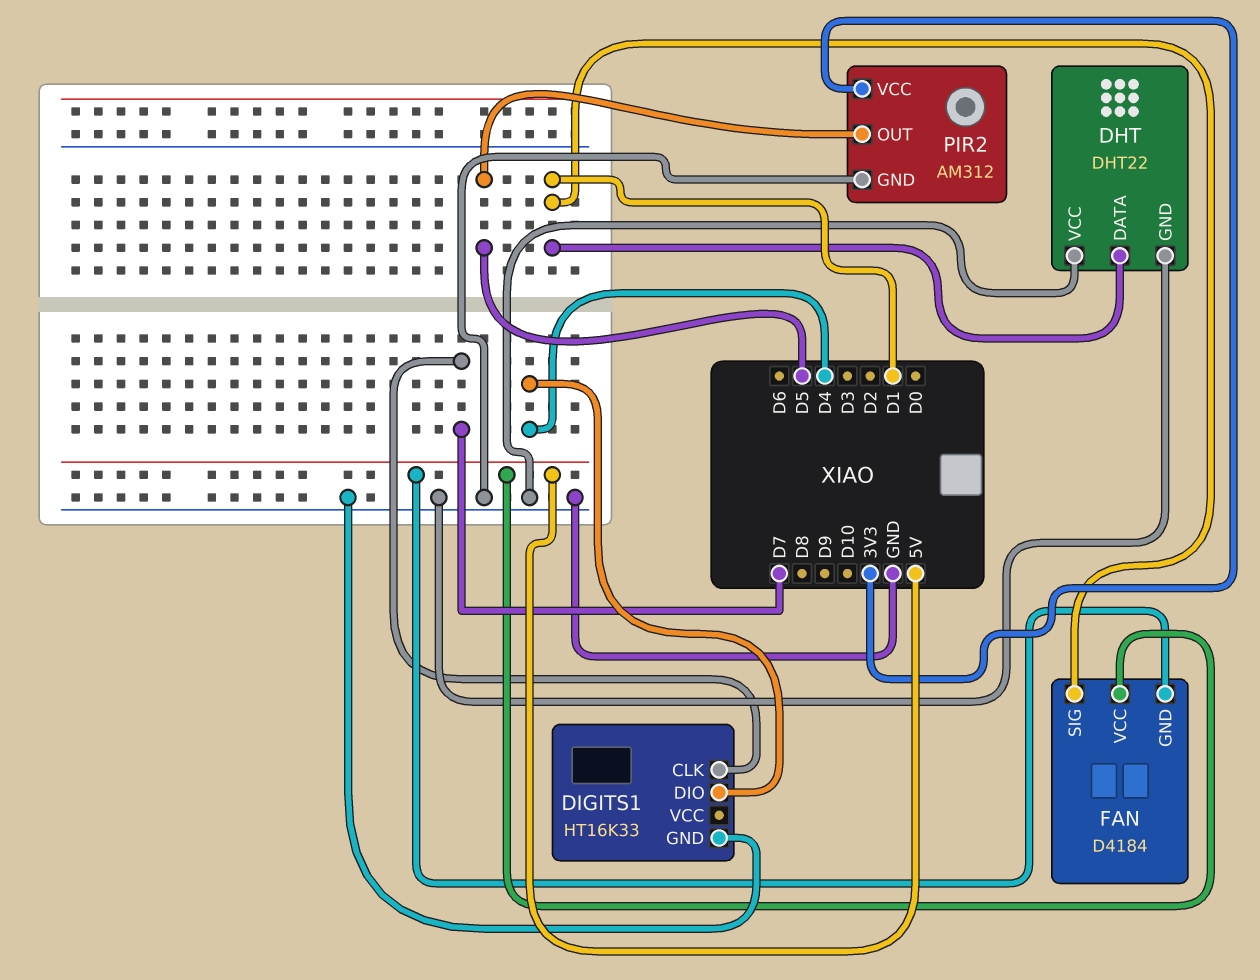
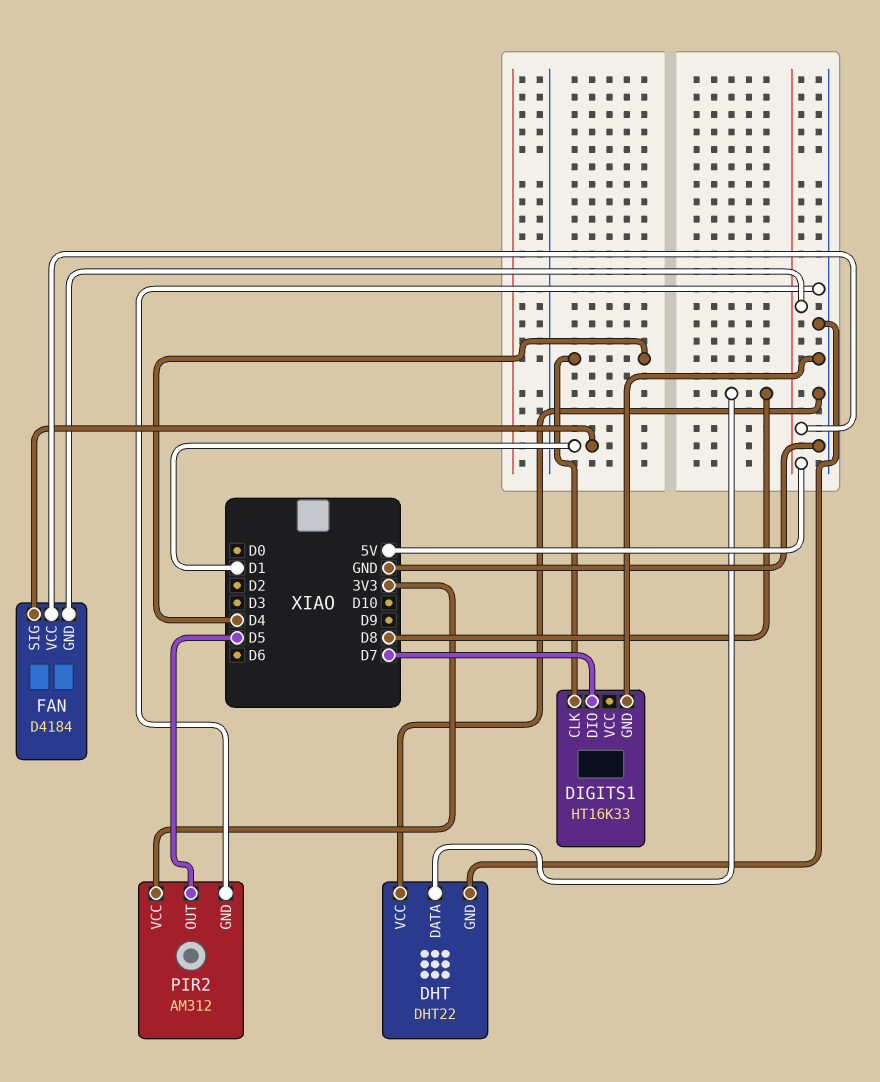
DHT pin DATA: D1 -> D8
DIGITS1 pin CLK: D7 -> D4
DIGITS1 pin DIO: D4 -> D7

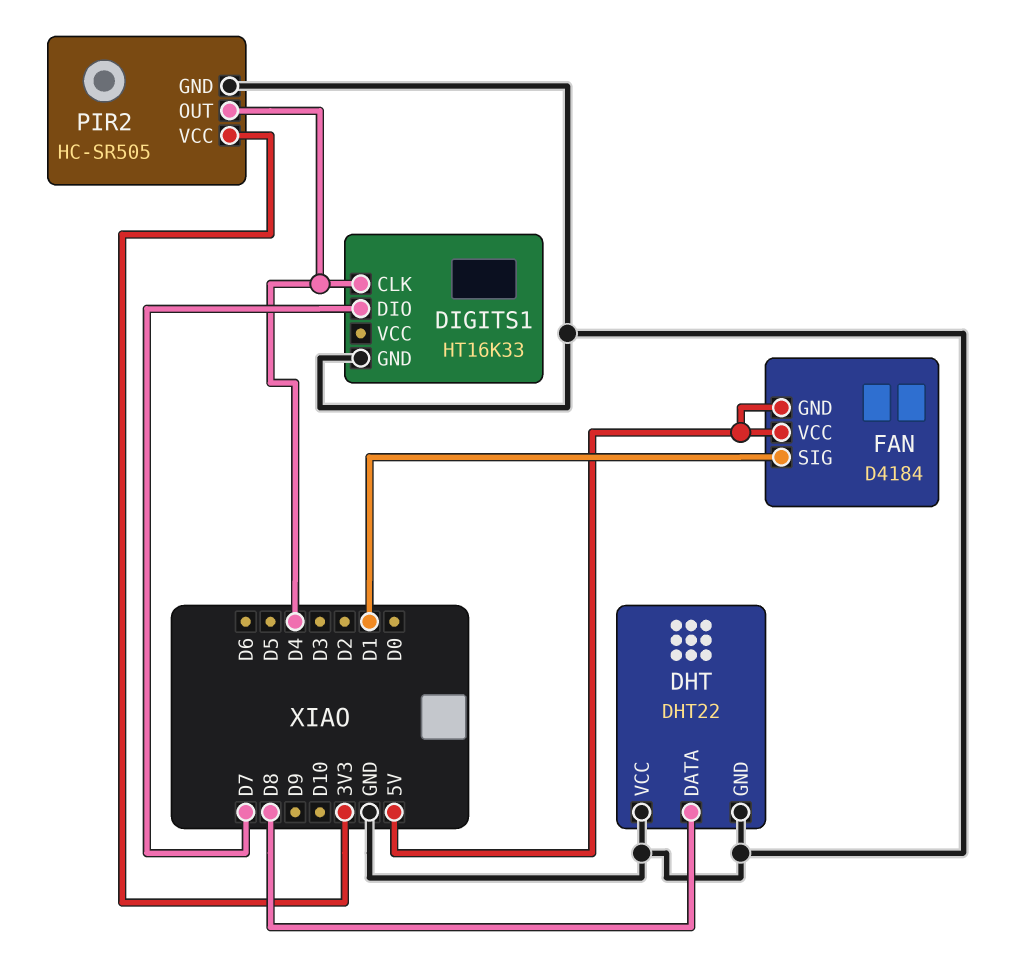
PIR2: AM312 -> HC-SR505
PIR2 pin OUT: D5 -> D4

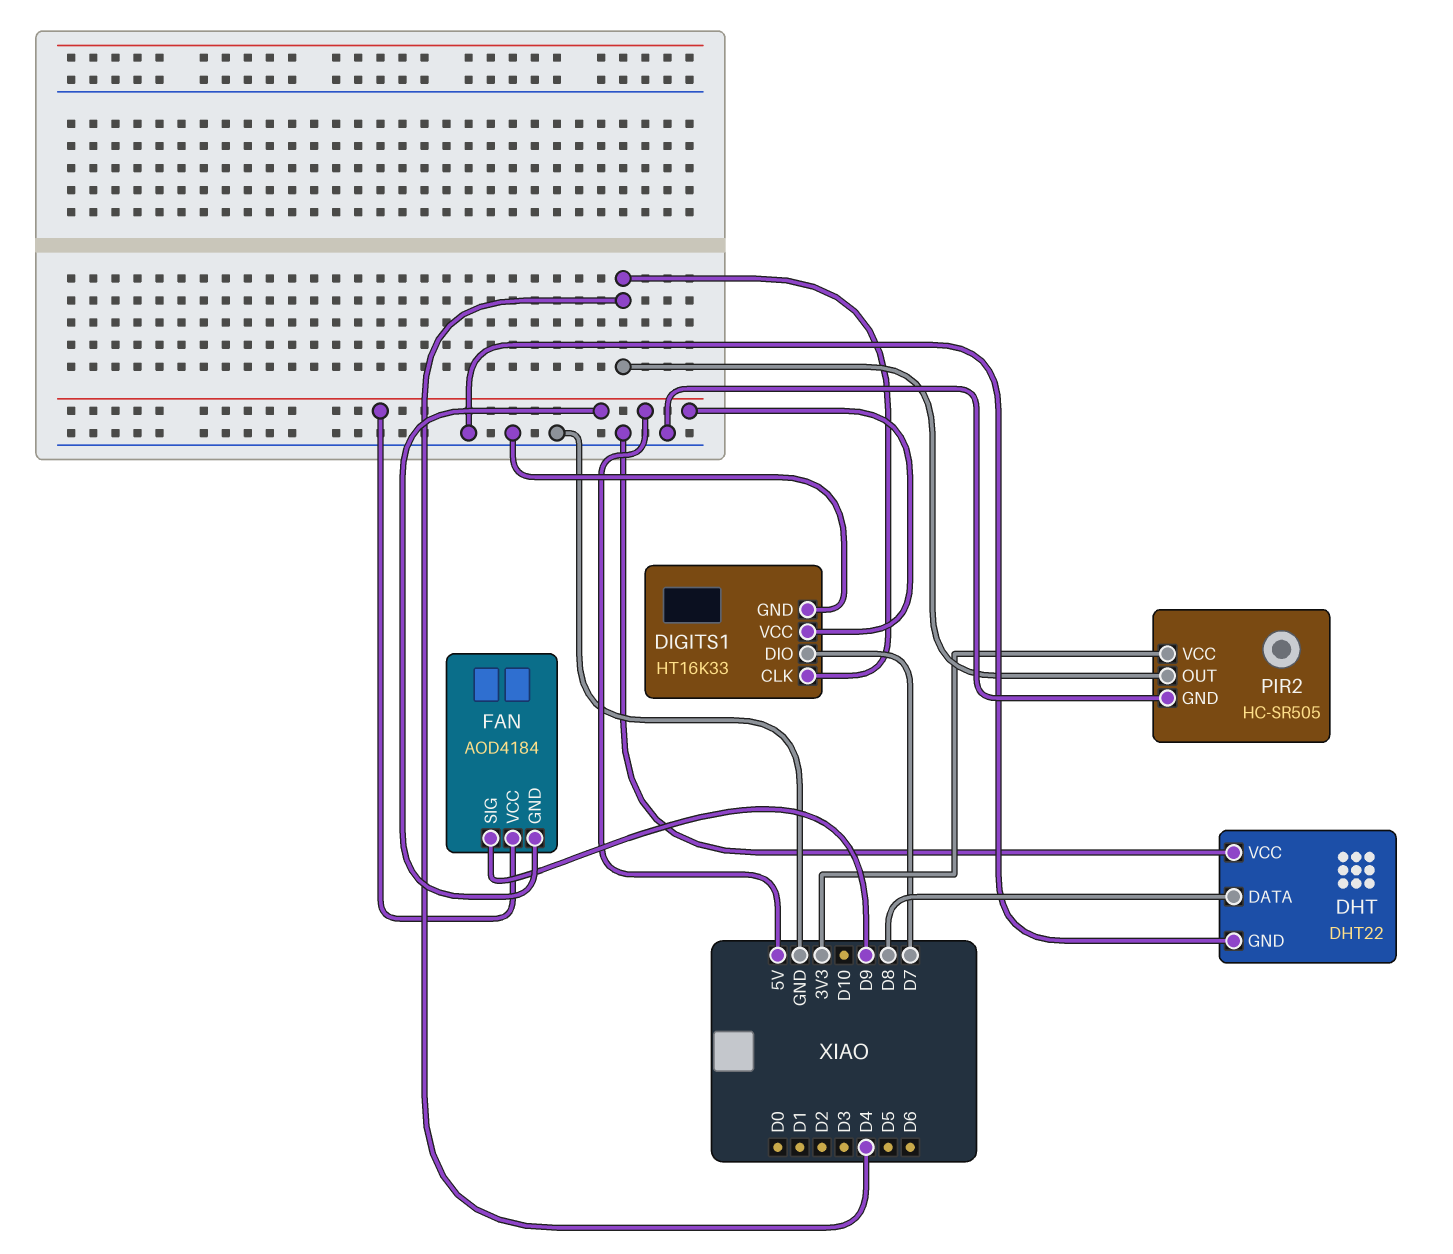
DIGITS1 pin VCC: none -> 5V
FAN: D4184 -> AOD4184
FAN pin SIG: D1 -> D9

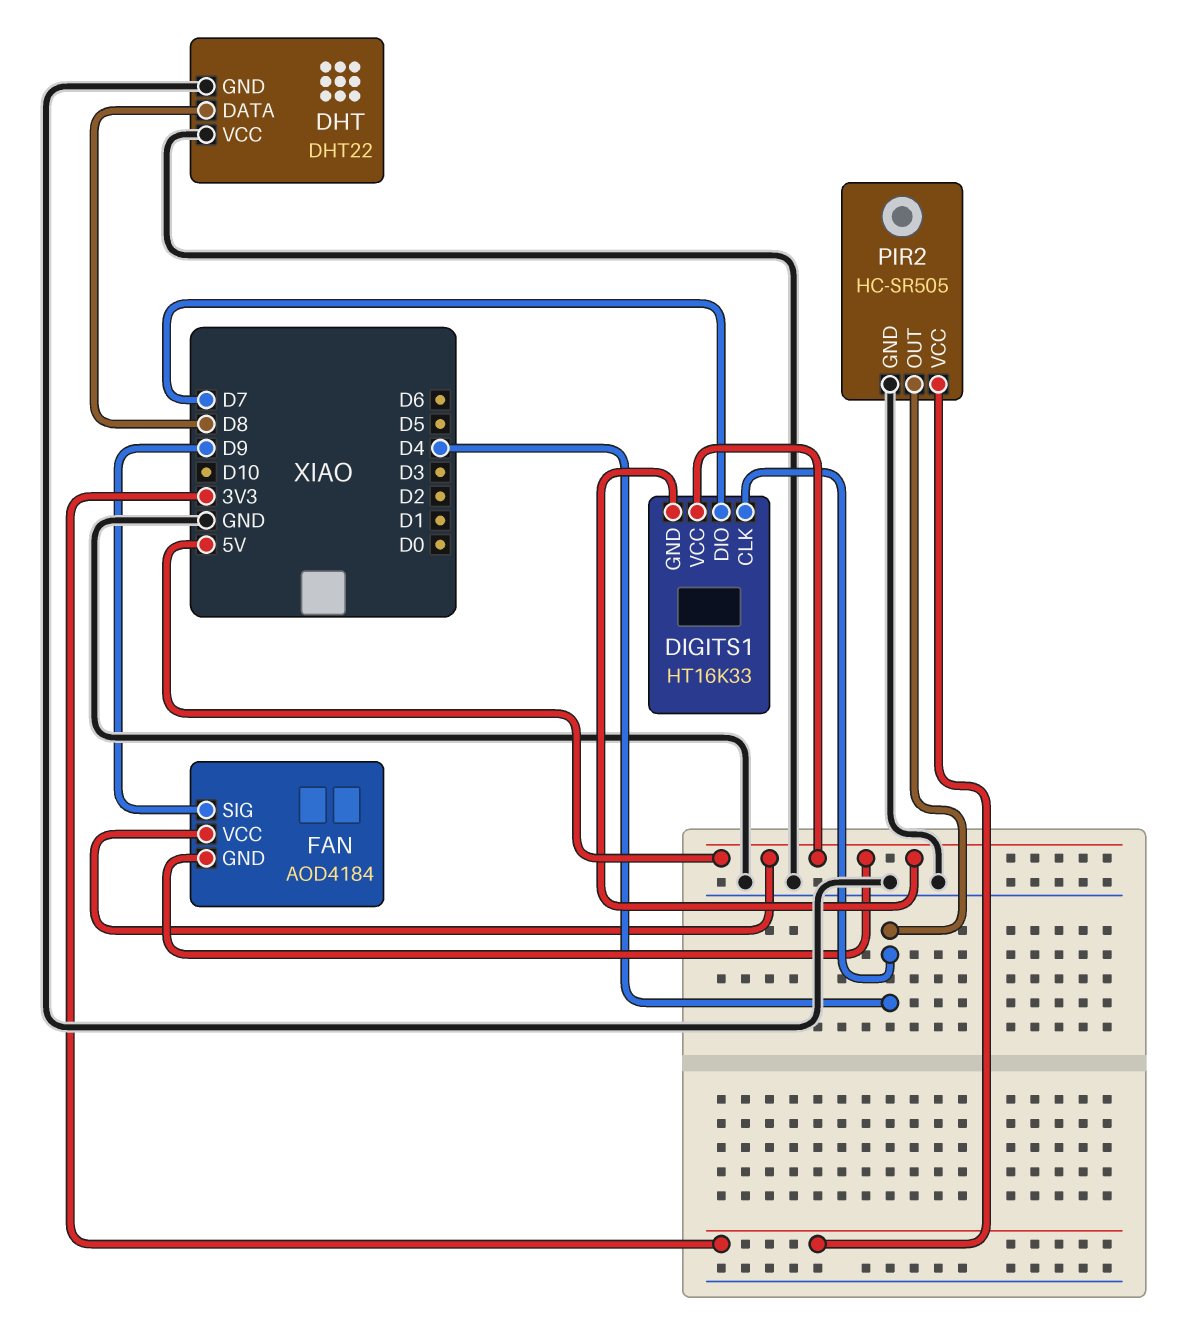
DIGITS1 pin GND: GND -> 5V

